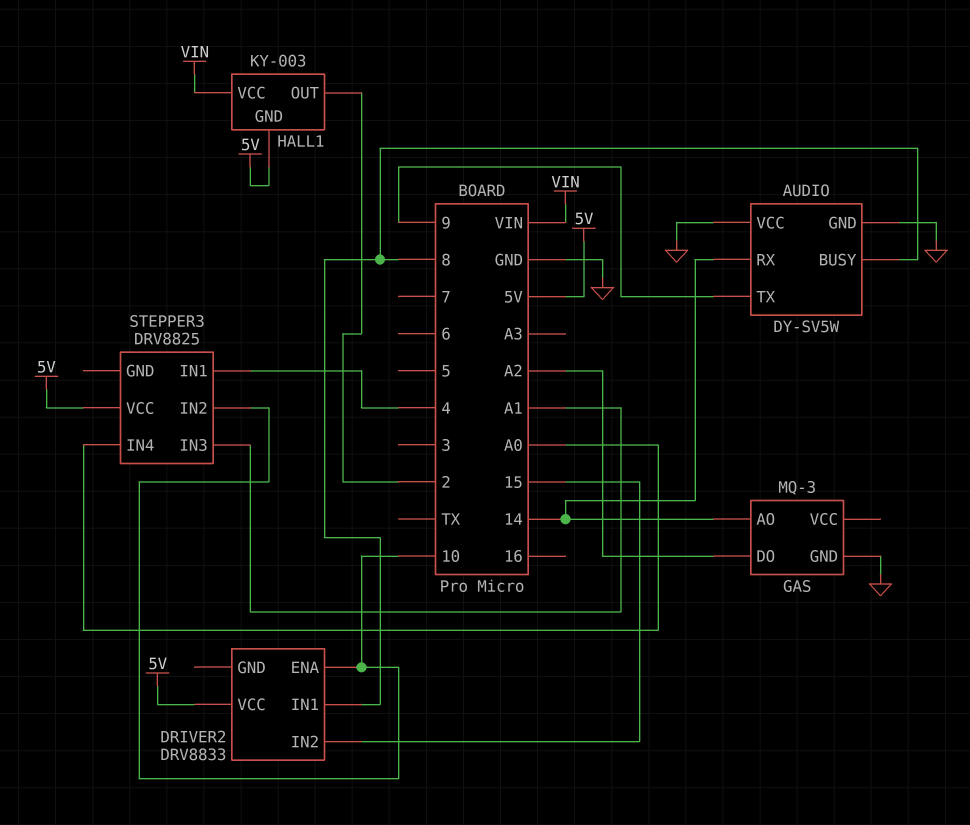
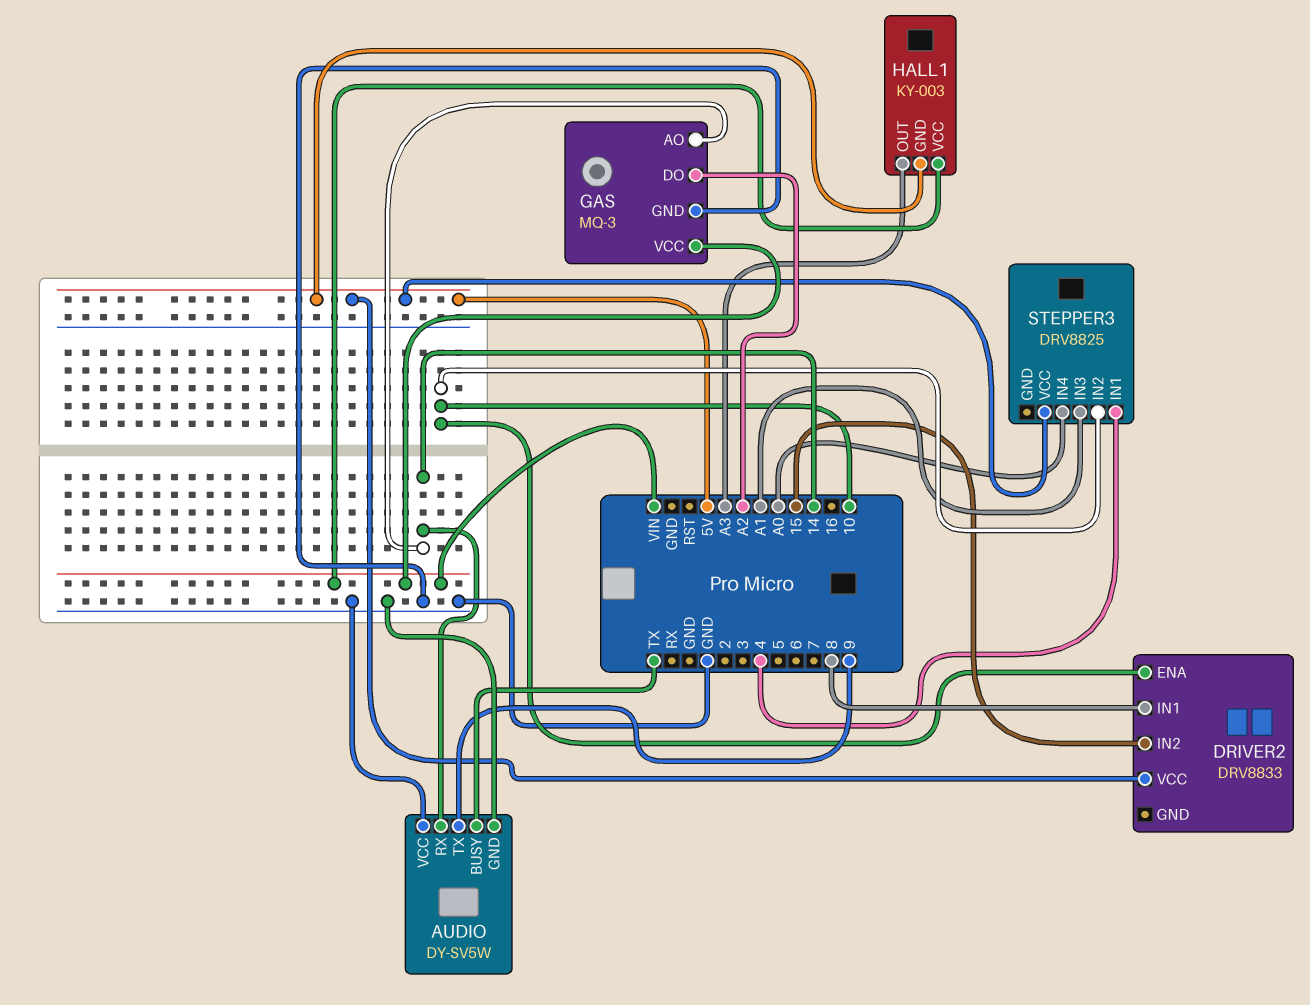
AUDIO pin BUSY: 8 -> TX
GAS pin VCC: none -> VIN
HALL1 pin OUT: 2 -> A3

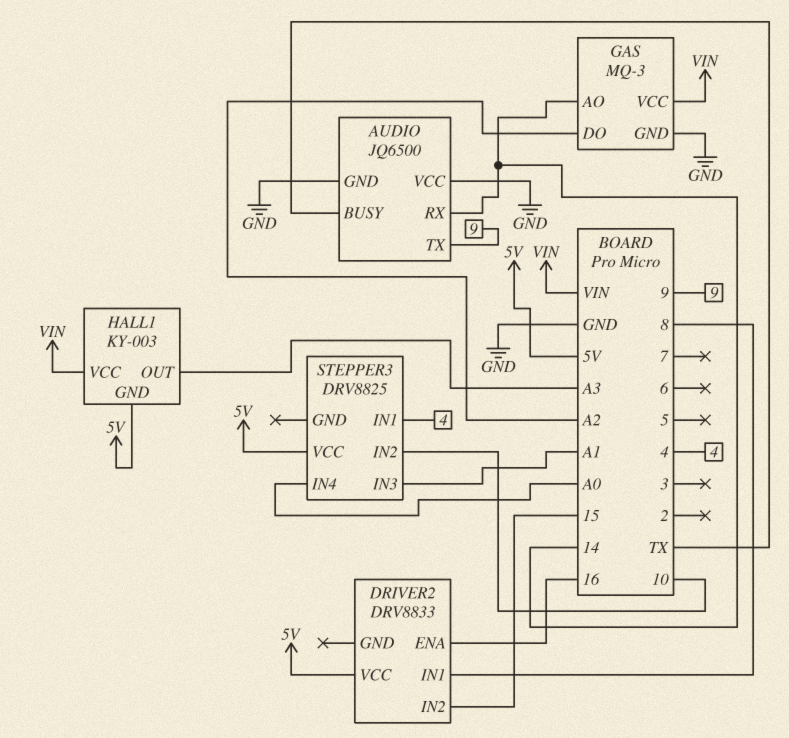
AUDIO: DY-SV5W -> JQ6500
DRIVER2 pin ENA: 10 -> 16

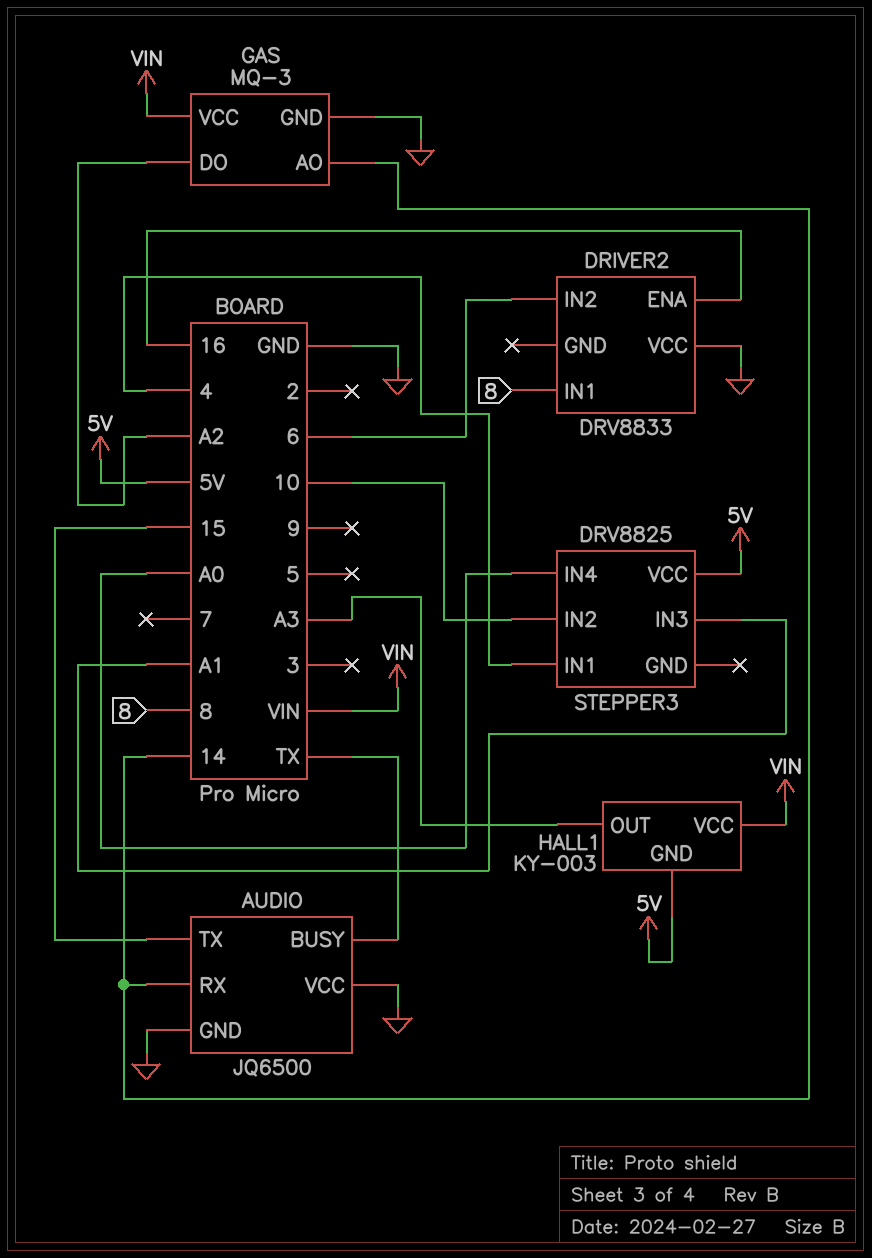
AUDIO pin TX: 9 -> 15
DRIVER2 pin IN2: 15 -> 6
DRIVER2 pin VCC: 5V -> GND

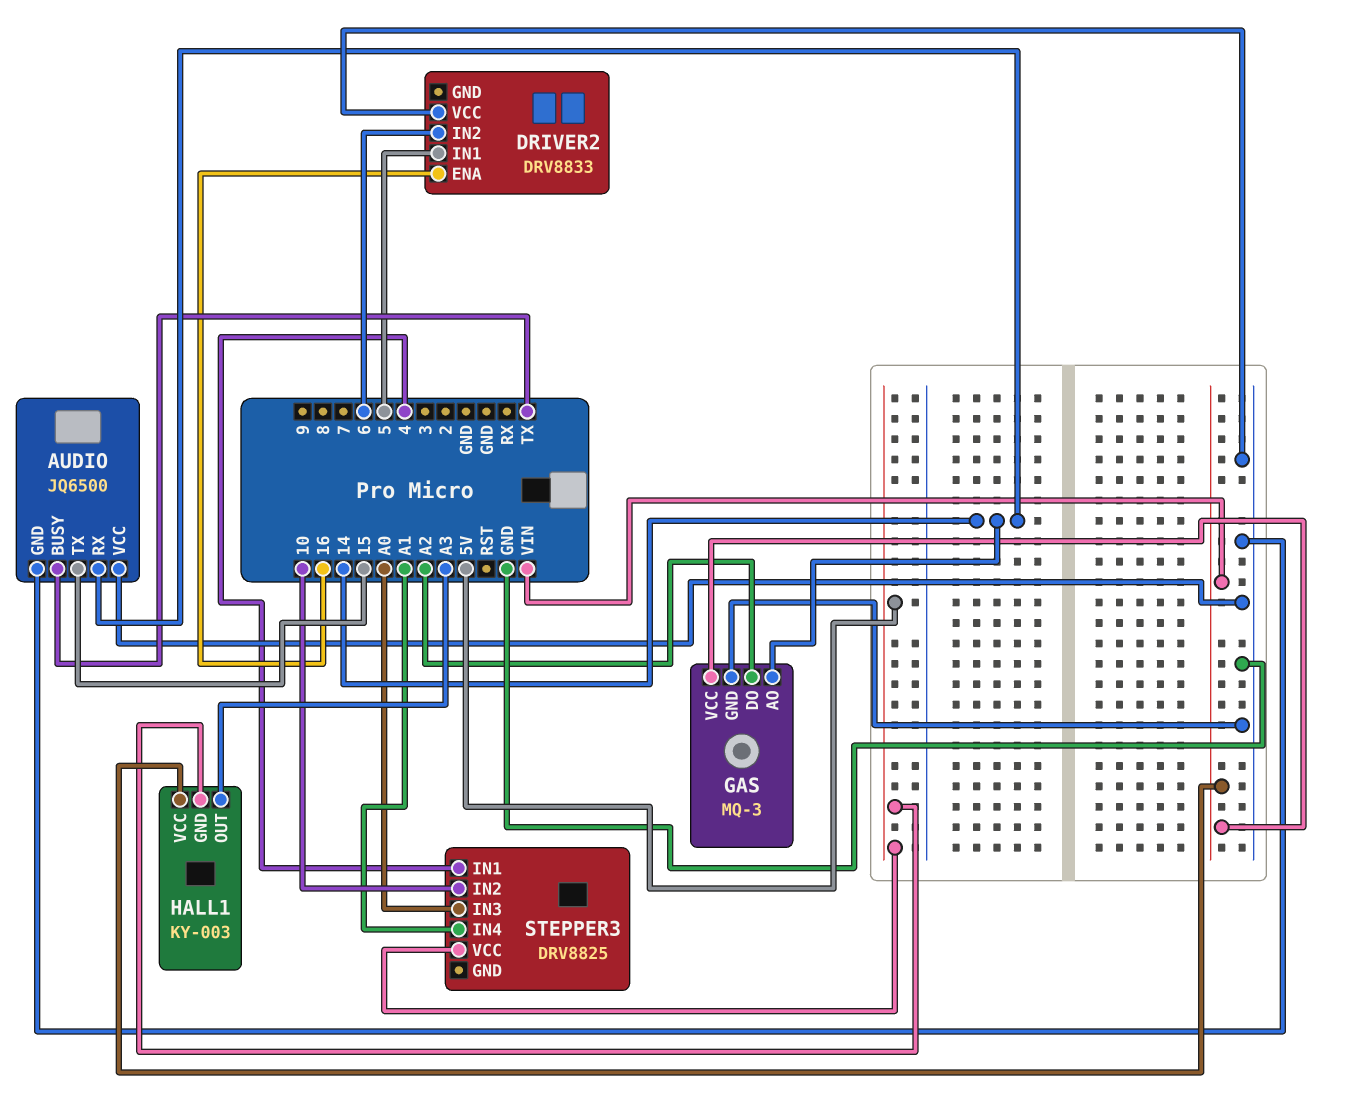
DRIVER2 pin IN1: 8 -> 5
STEPPER3 pin IN3: A1 -> A0
STEPPER3 pin IN4: A0 -> A1

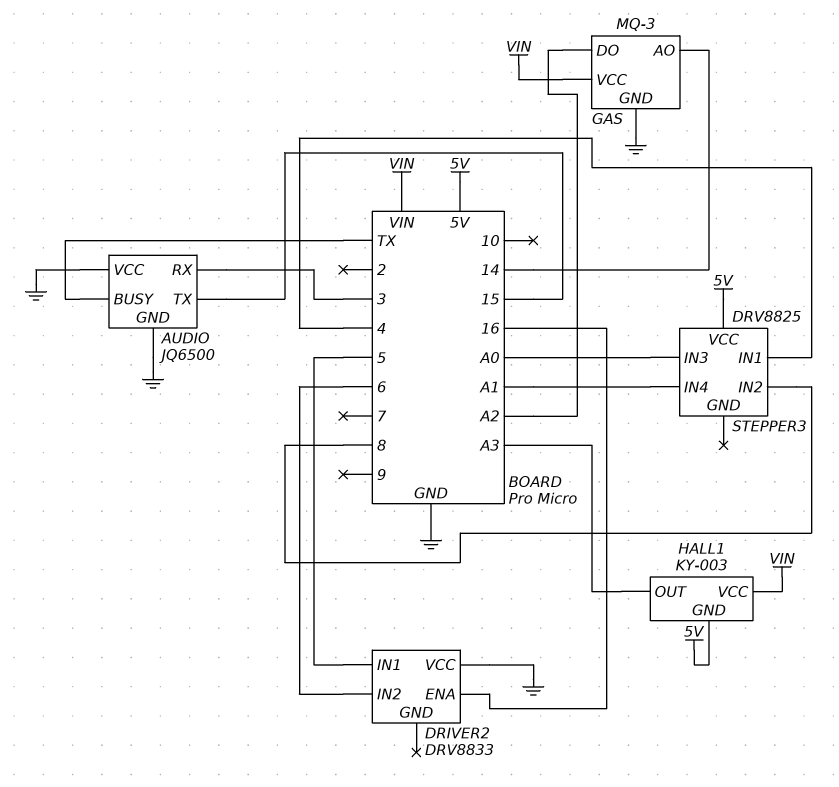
AUDIO pin RX: 14 -> 3
STEPPER3 pin IN2: 10 -> 8

